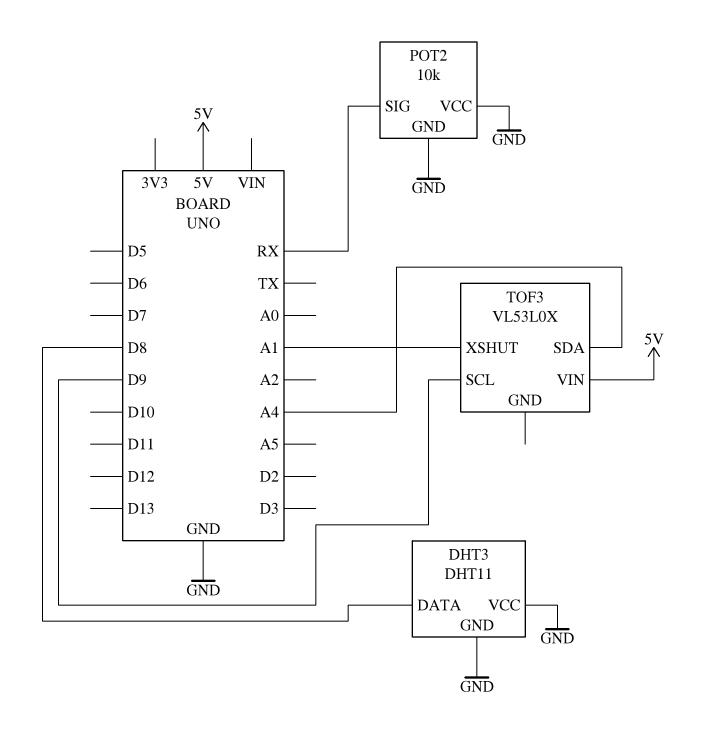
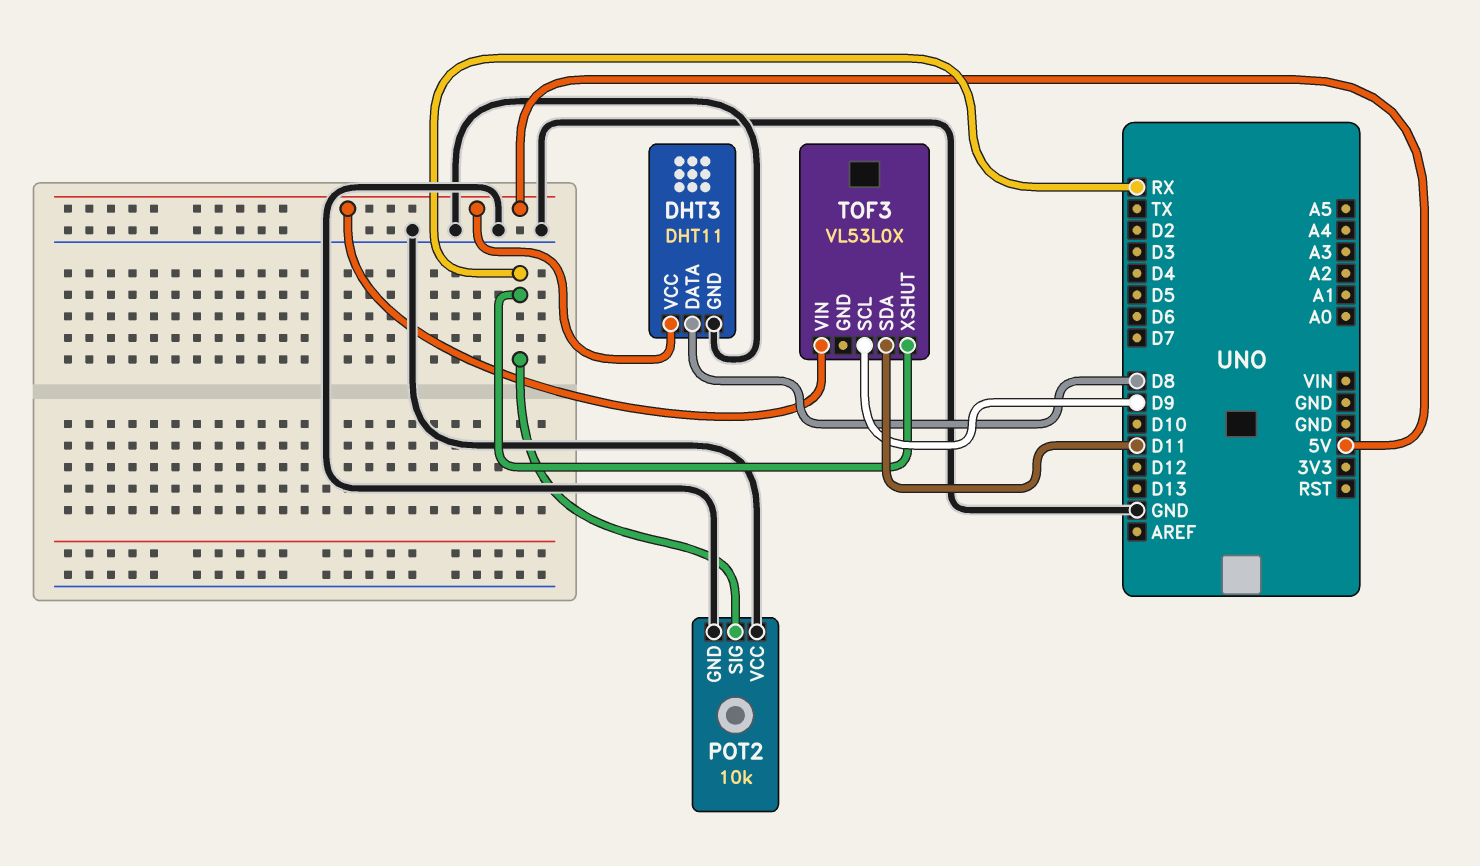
DHT3 pin VCC: GND -> 5V
TOF3 pin SDA: A4 -> D11
TOF3 pin XSHUT: A1 -> RX

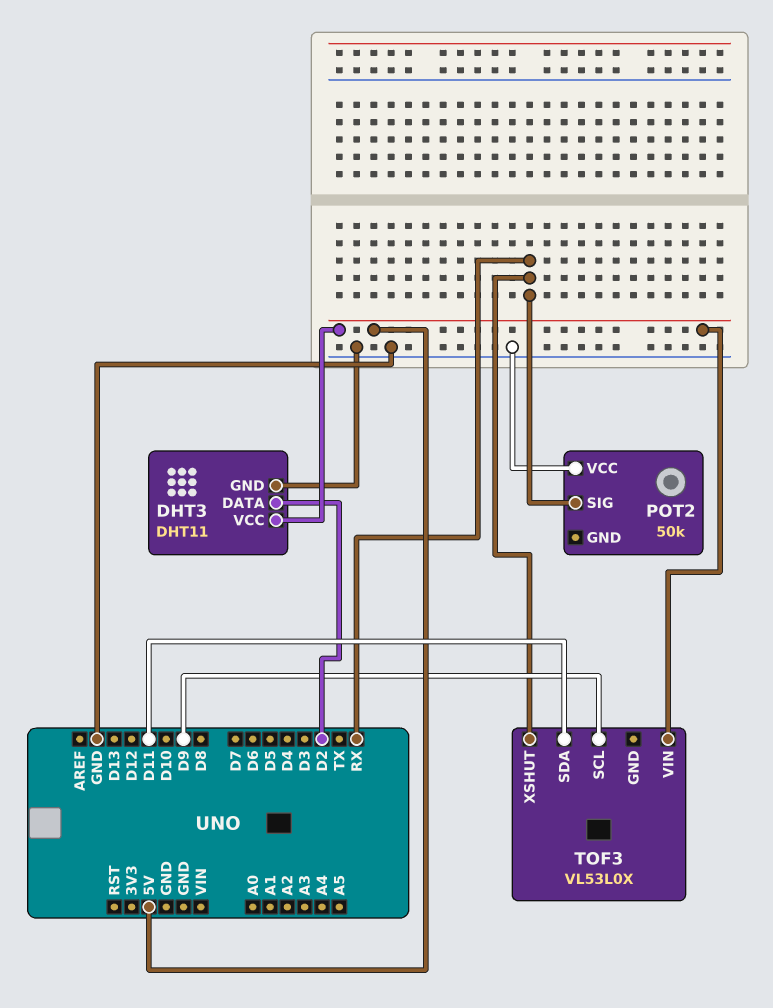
DHT3 pin DATA: D8 -> D2
POT2: 10k -> 50k
POT2 pin GND: GND -> none

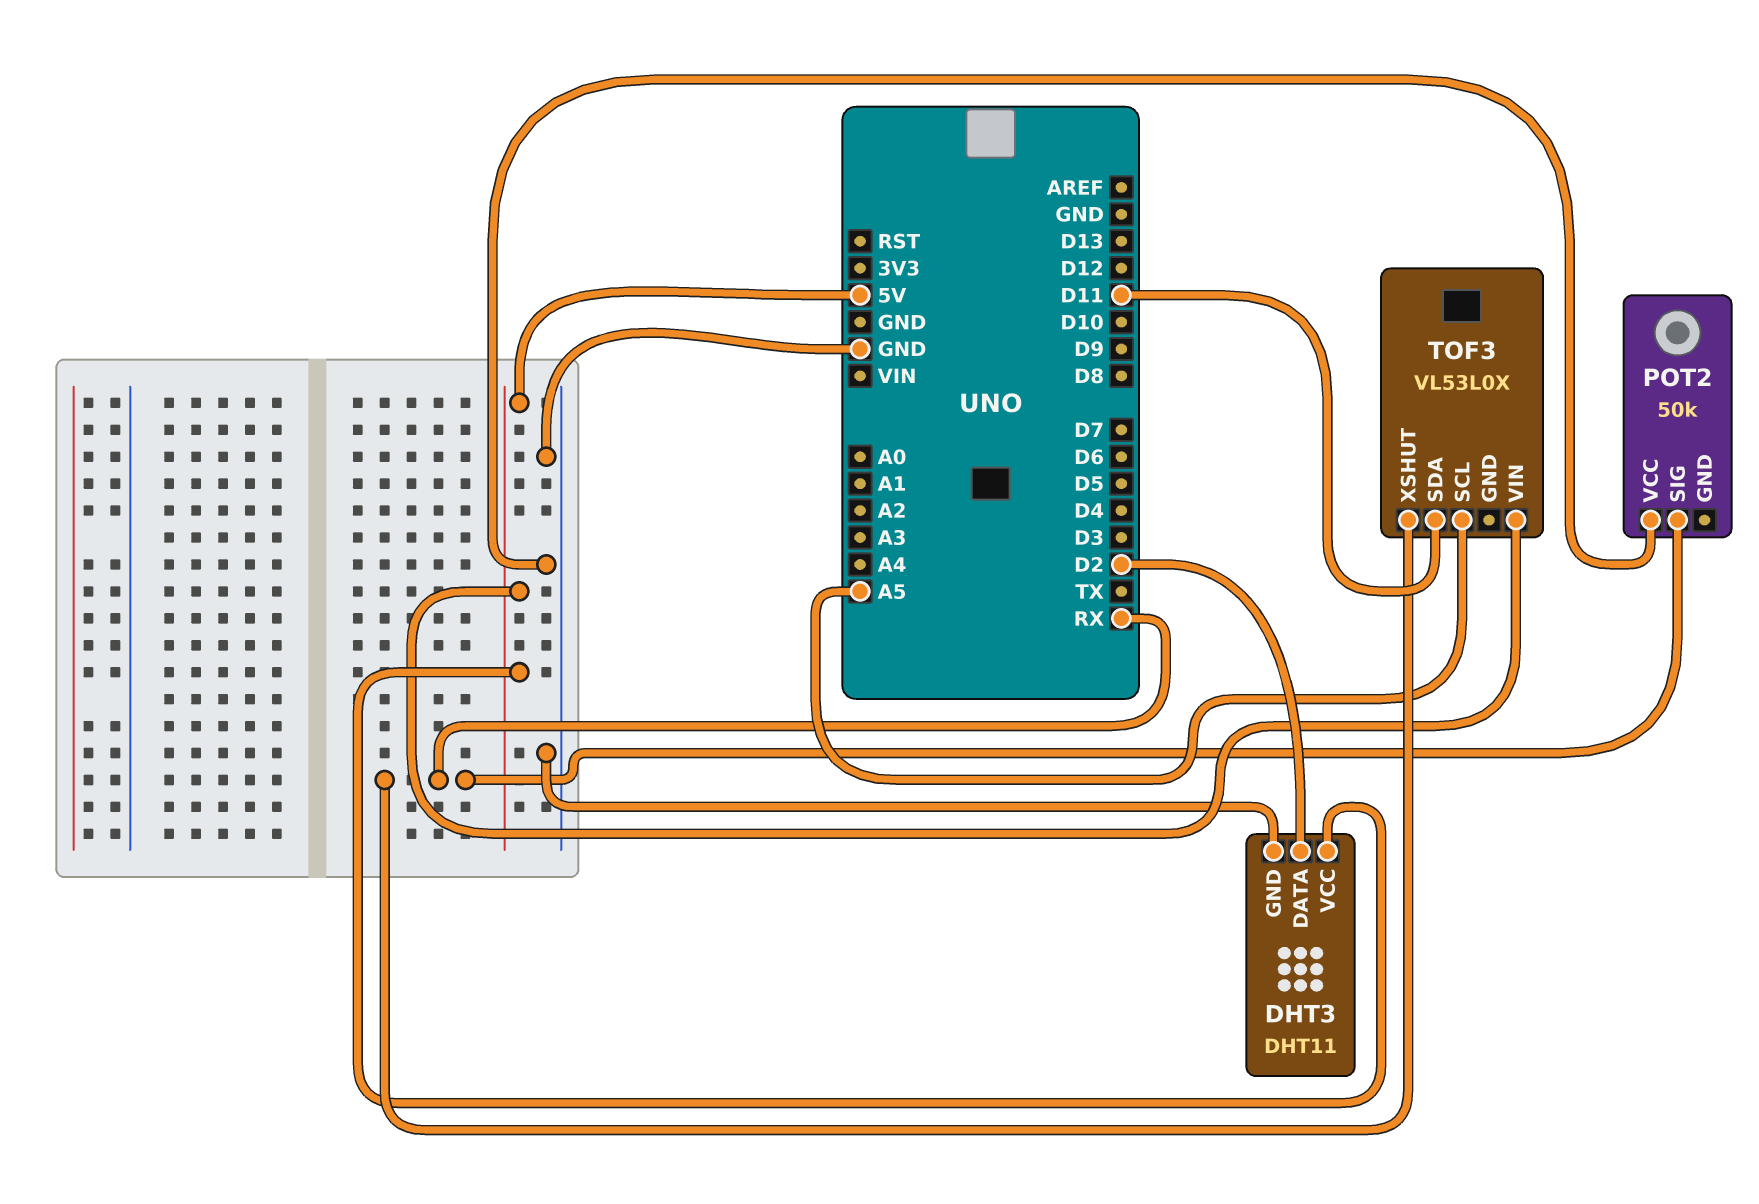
TOF3 pin SCL: D9 -> A5

